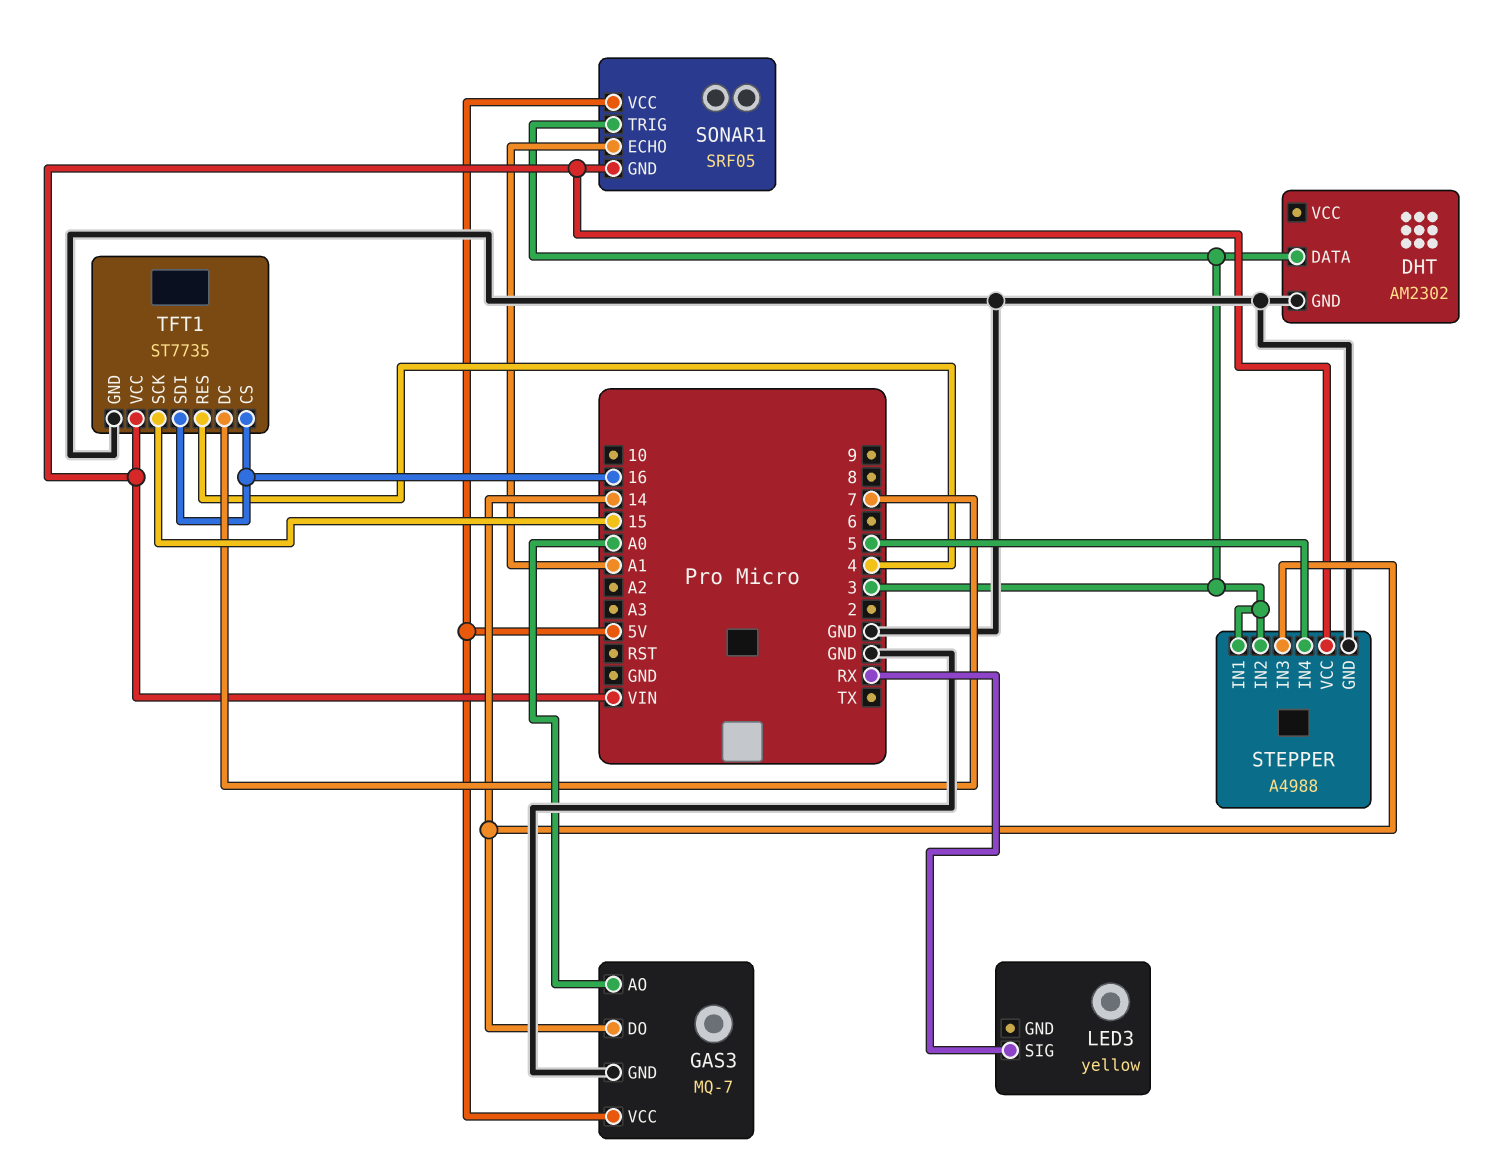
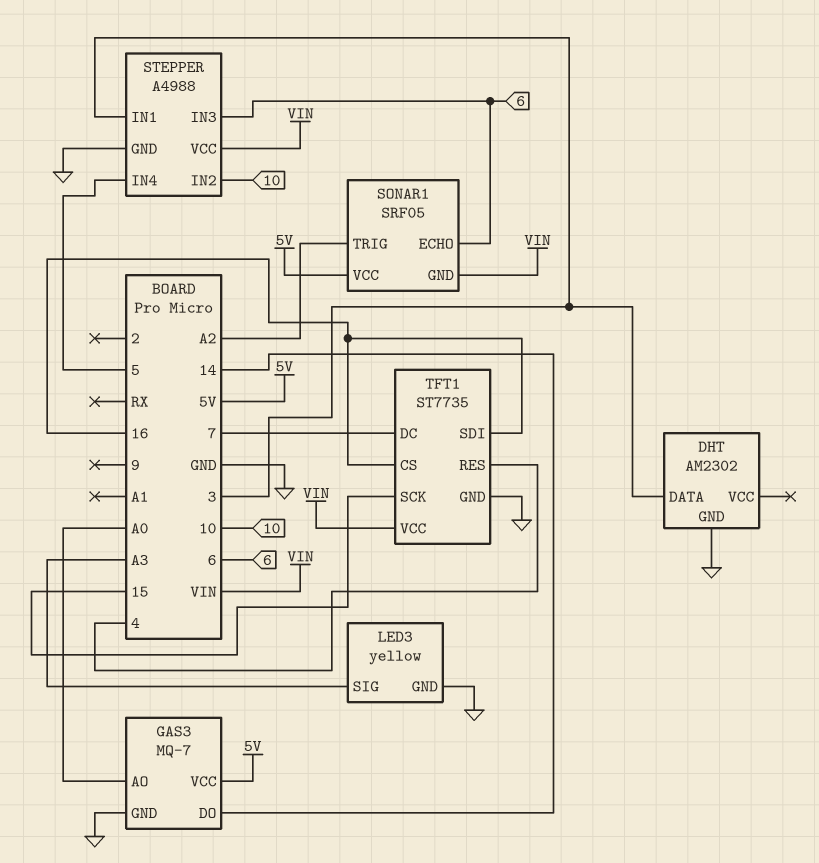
LED3 pin GND: none -> GND
LED3 pin SIG: RX -> A3
SONAR1 pin ECHO: A1 -> 6
SONAR1 pin TRIG: 3 -> A2
STEPPER pin IN2: 3 -> 10
STEPPER pin IN3: 14 -> 6

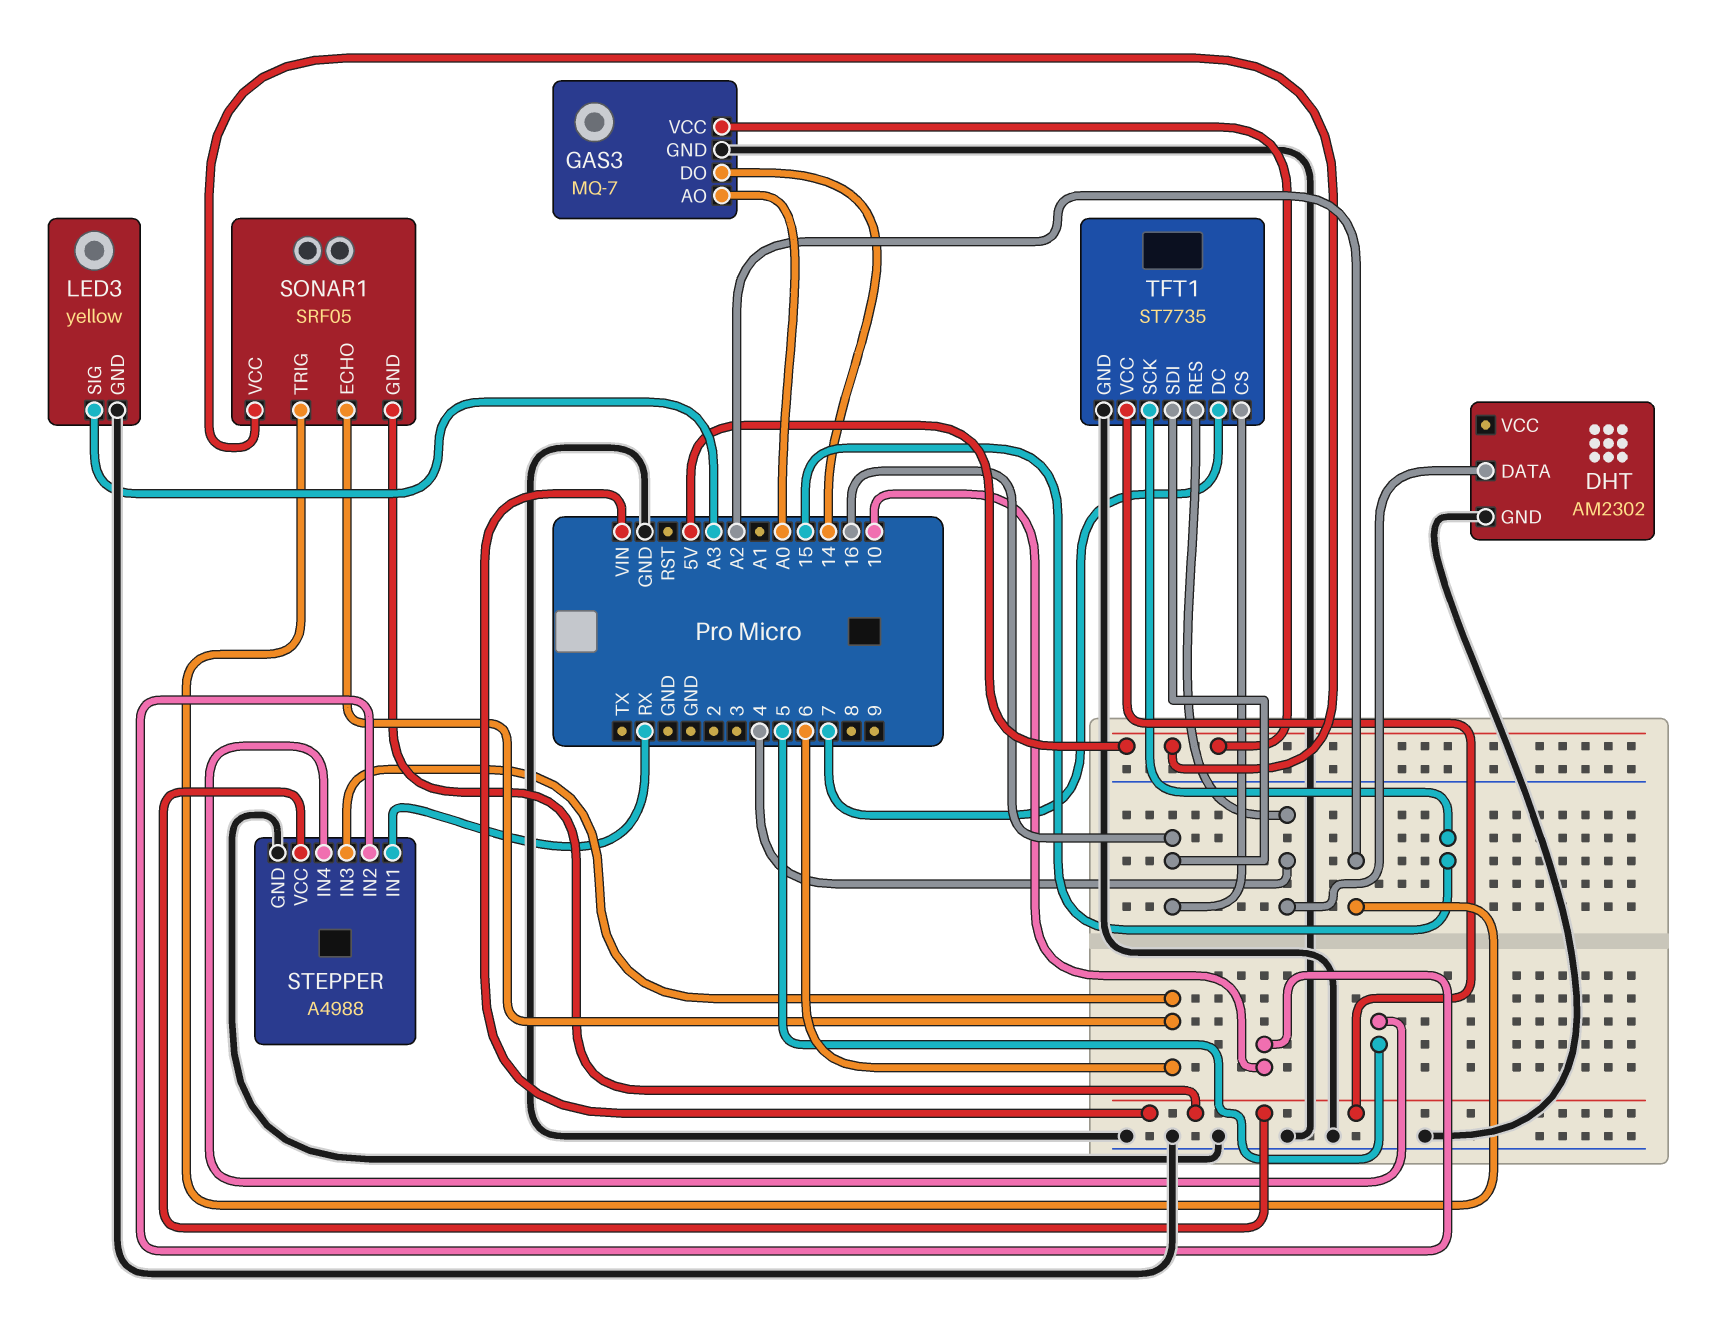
DHT pin DATA: 3 -> 4
STEPPER pin IN1: 3 -> RX

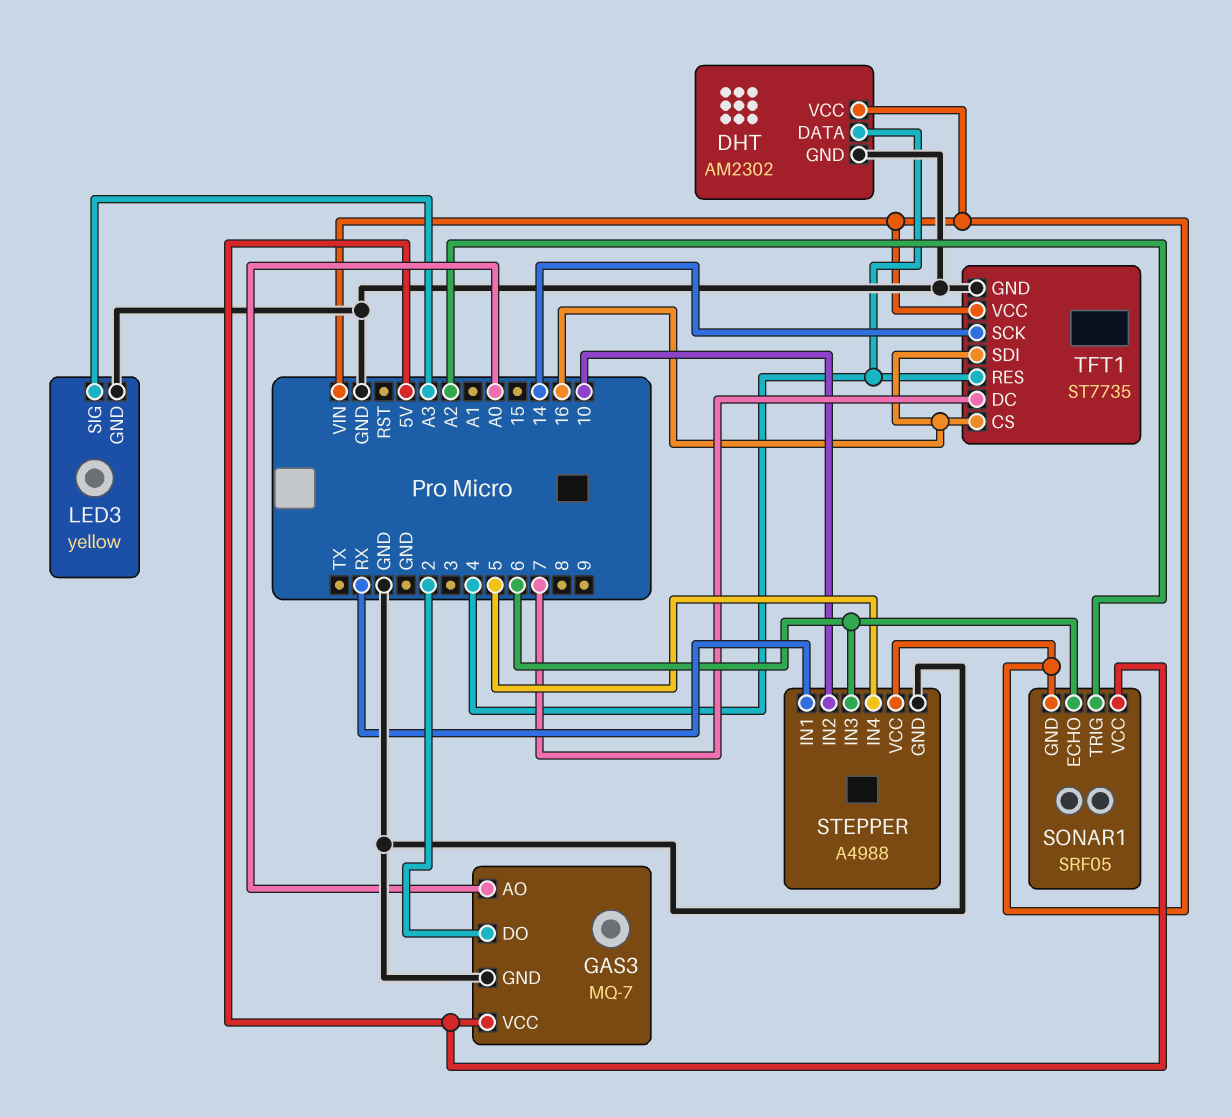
DHT pin VCC: none -> VIN
GAS3 pin DO: 14 -> 2
TFT1 pin SCK: 15 -> 14

